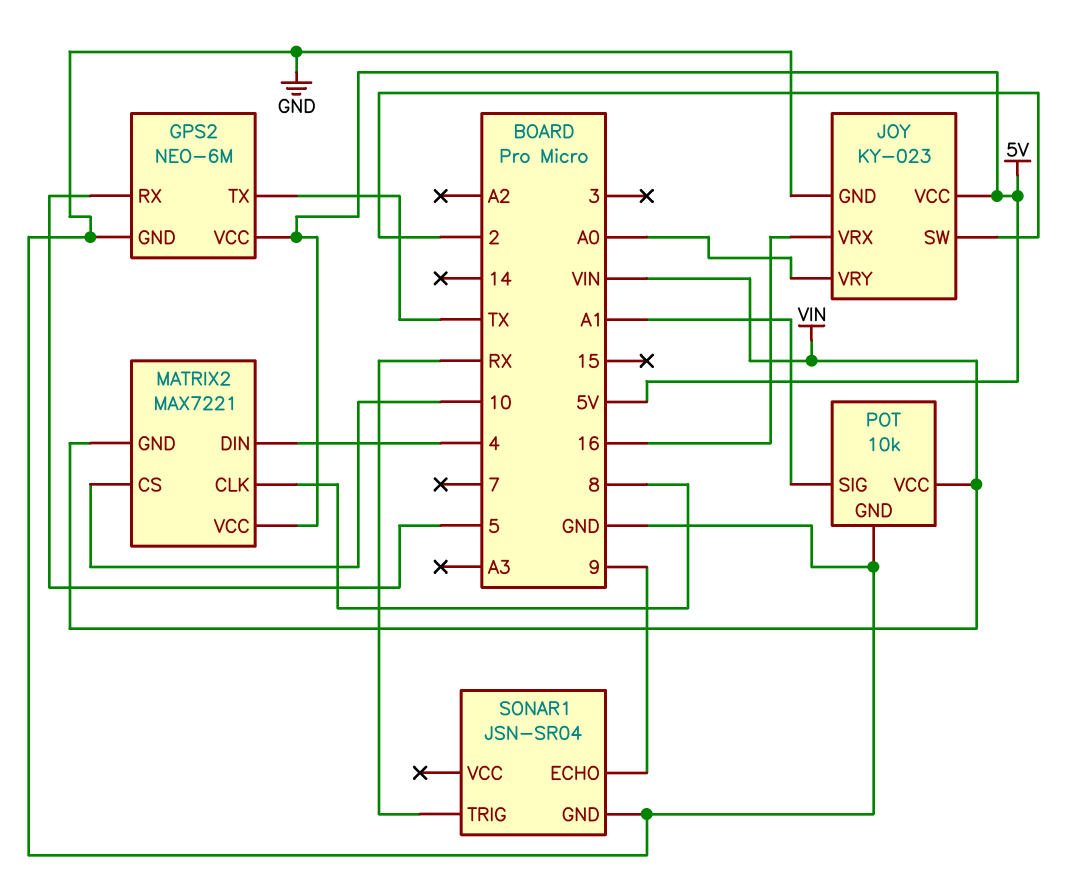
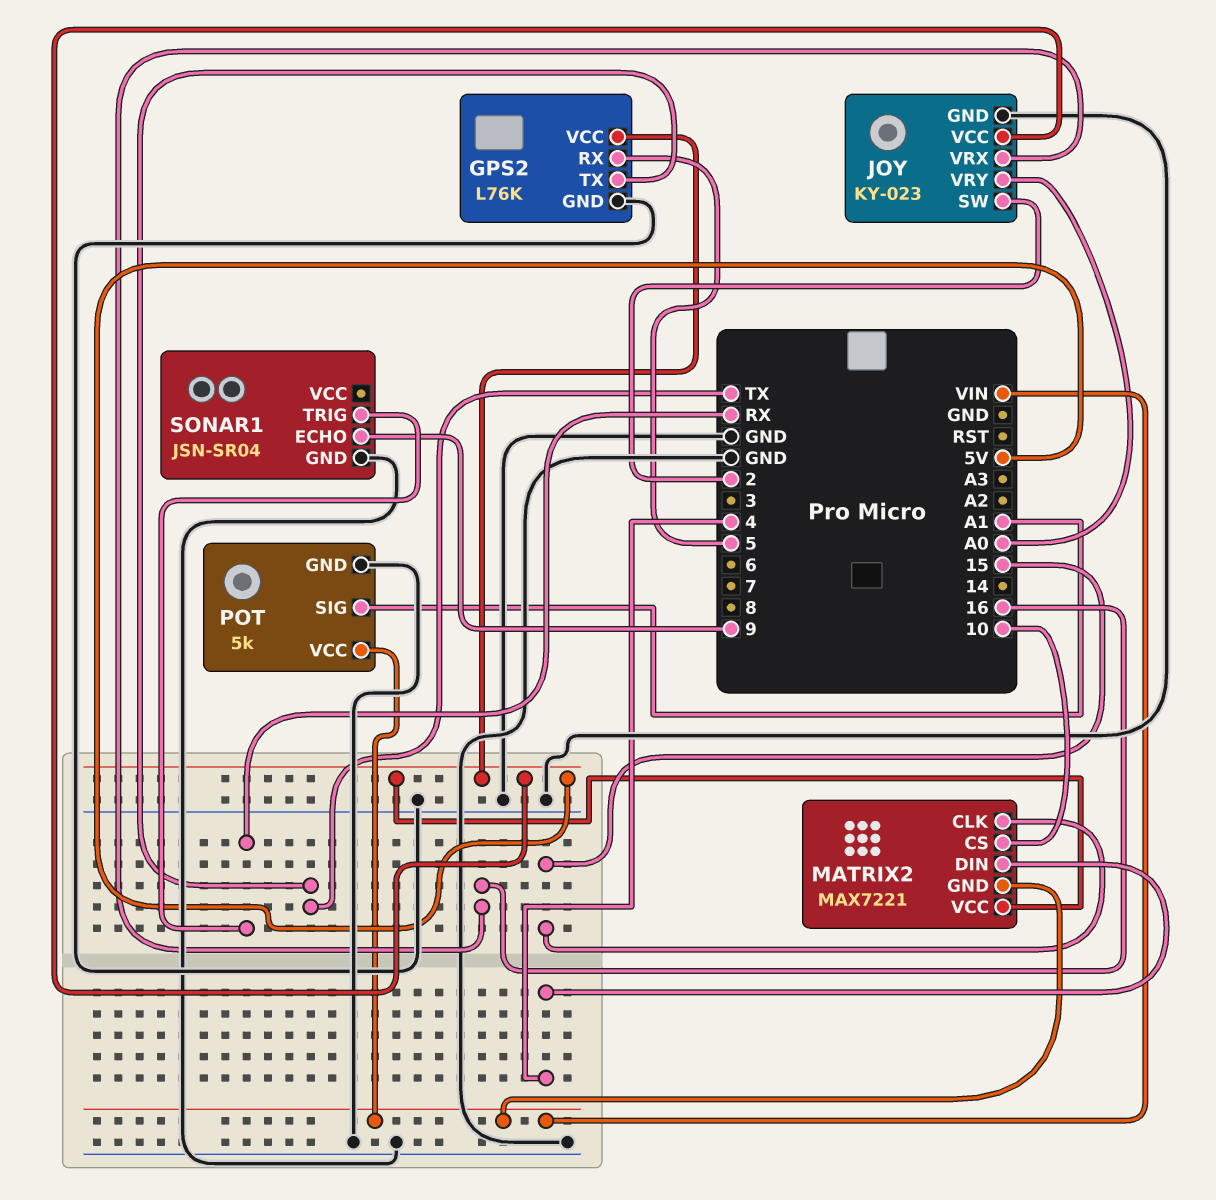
GPS2: NEO-6M -> L76K
MATRIX2 pin CLK: 8 -> 15
POT: 10k -> 5k

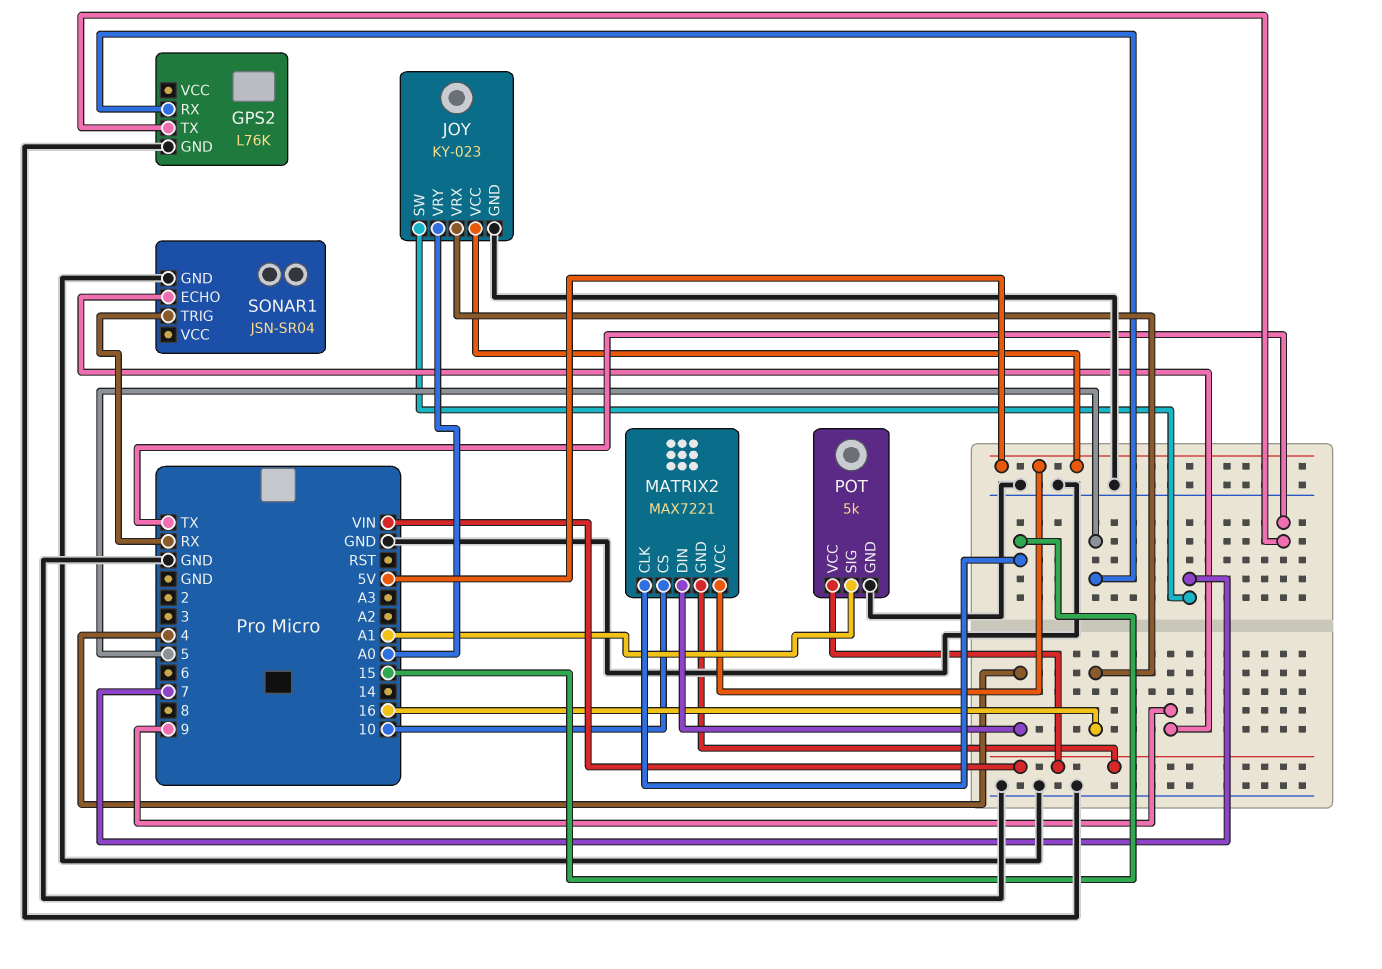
GPS2 pin VCC: 5V -> none
JOY pin SW: 2 -> 7

